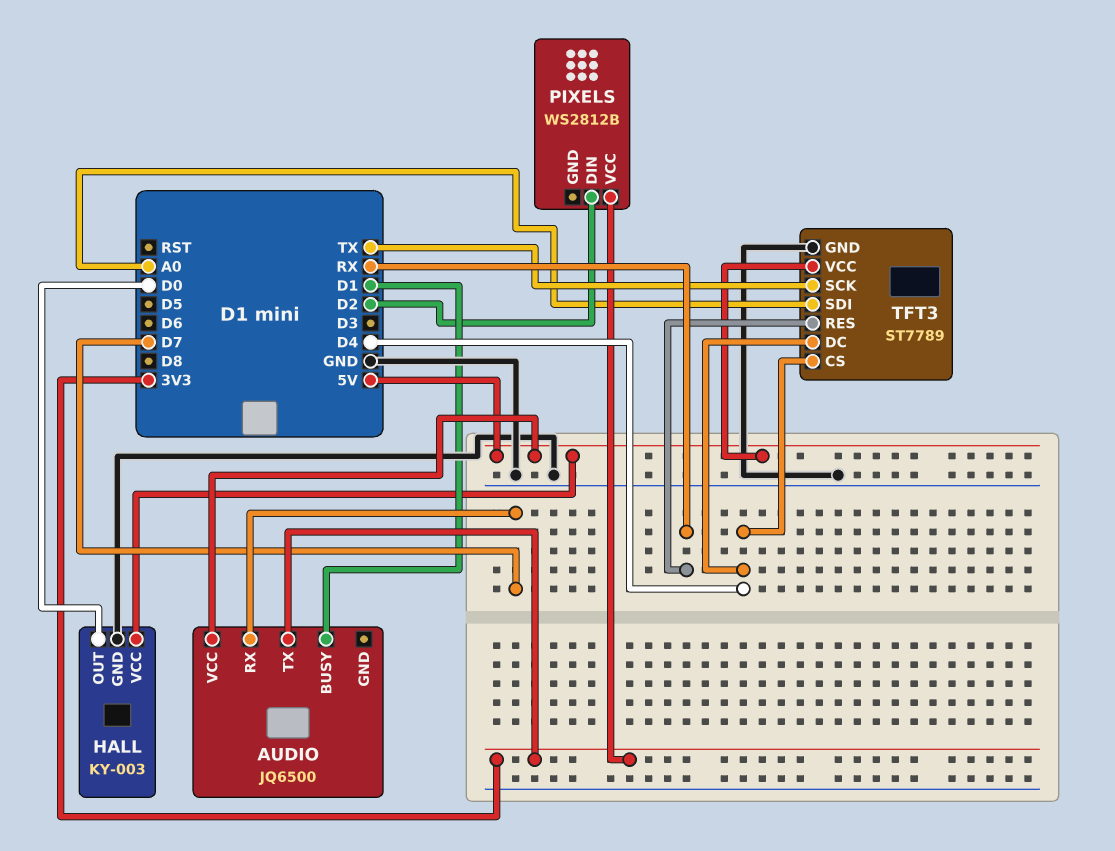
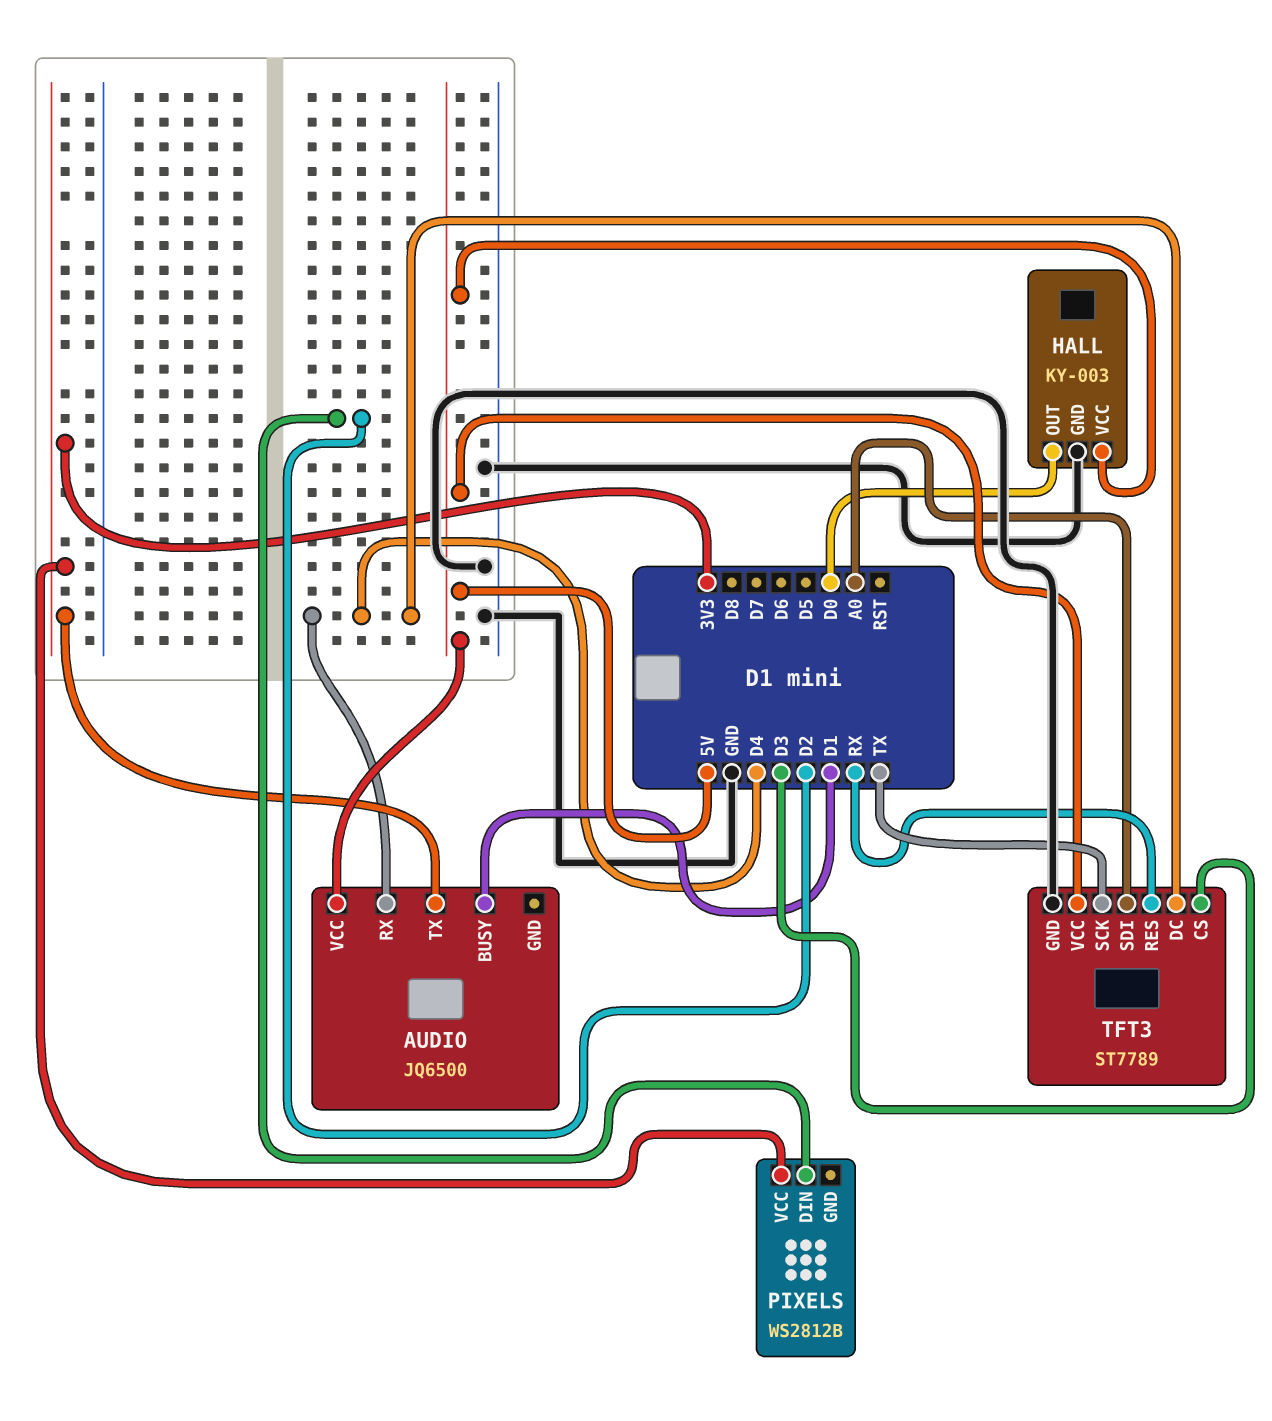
AUDIO pin RX: D7 -> D4
TFT3 pin CS: D4 -> D3

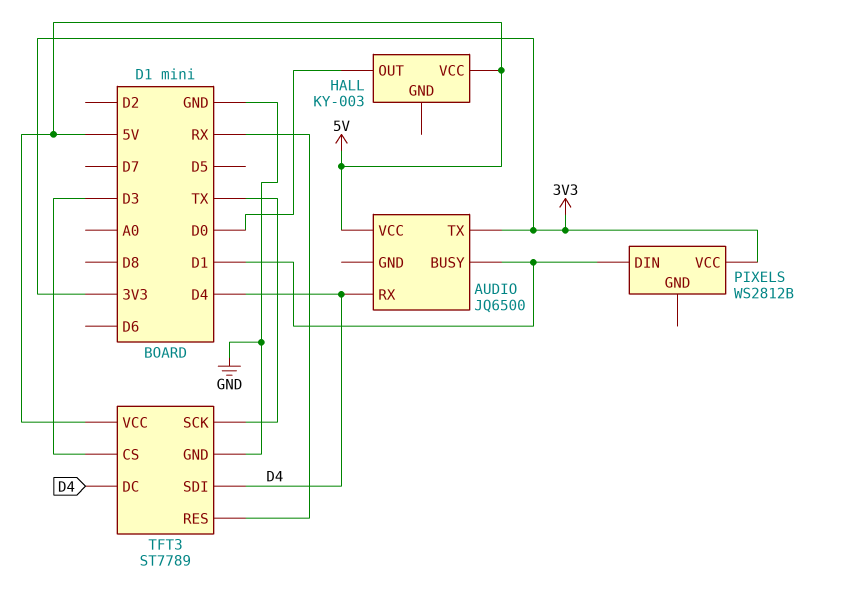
HALL pin GND: GND -> none
PIXELS pin DIN: D2 -> D1
TFT3 pin SDI: A0 -> D4

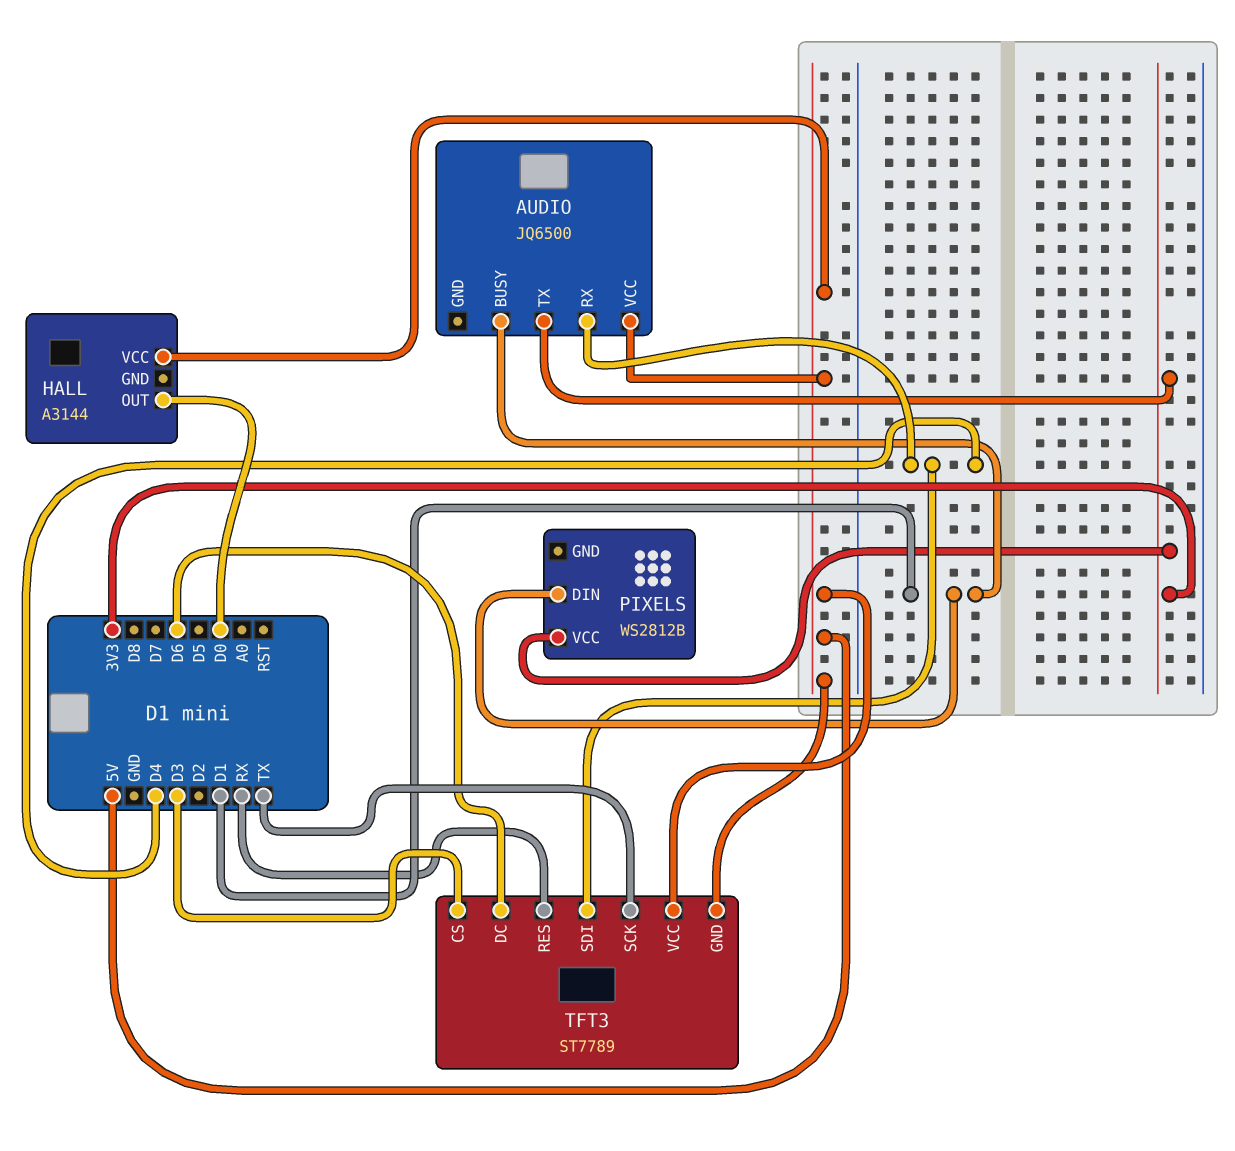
HALL: KY-003 -> A3144
TFT3 pin DC: D4 -> D6
TFT3 pin GND: GND -> 5V

